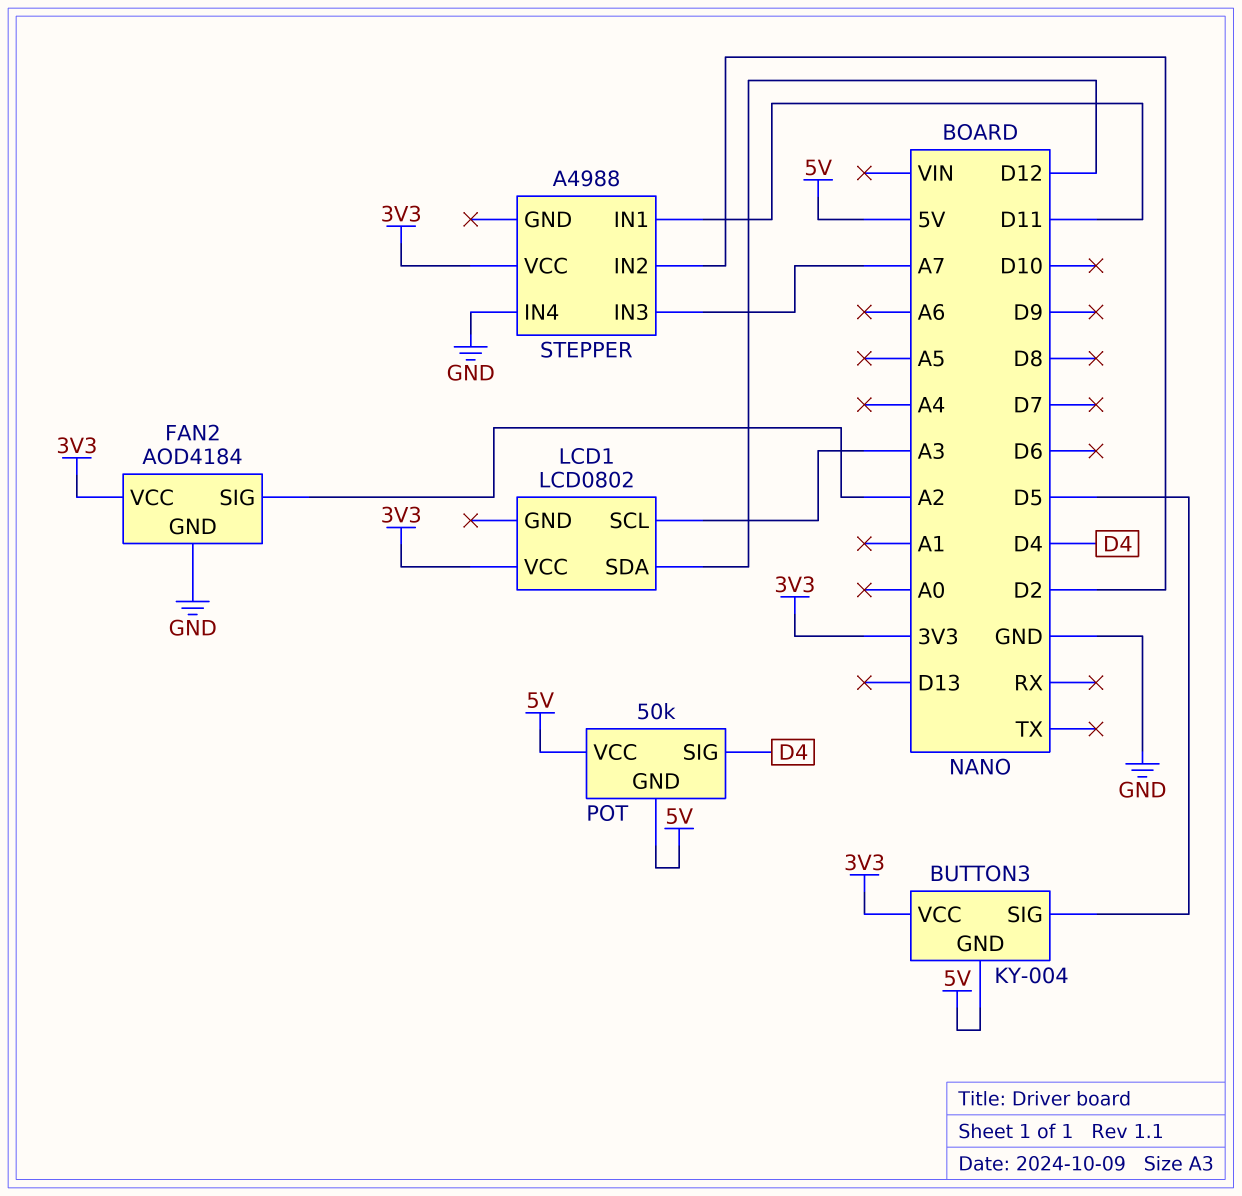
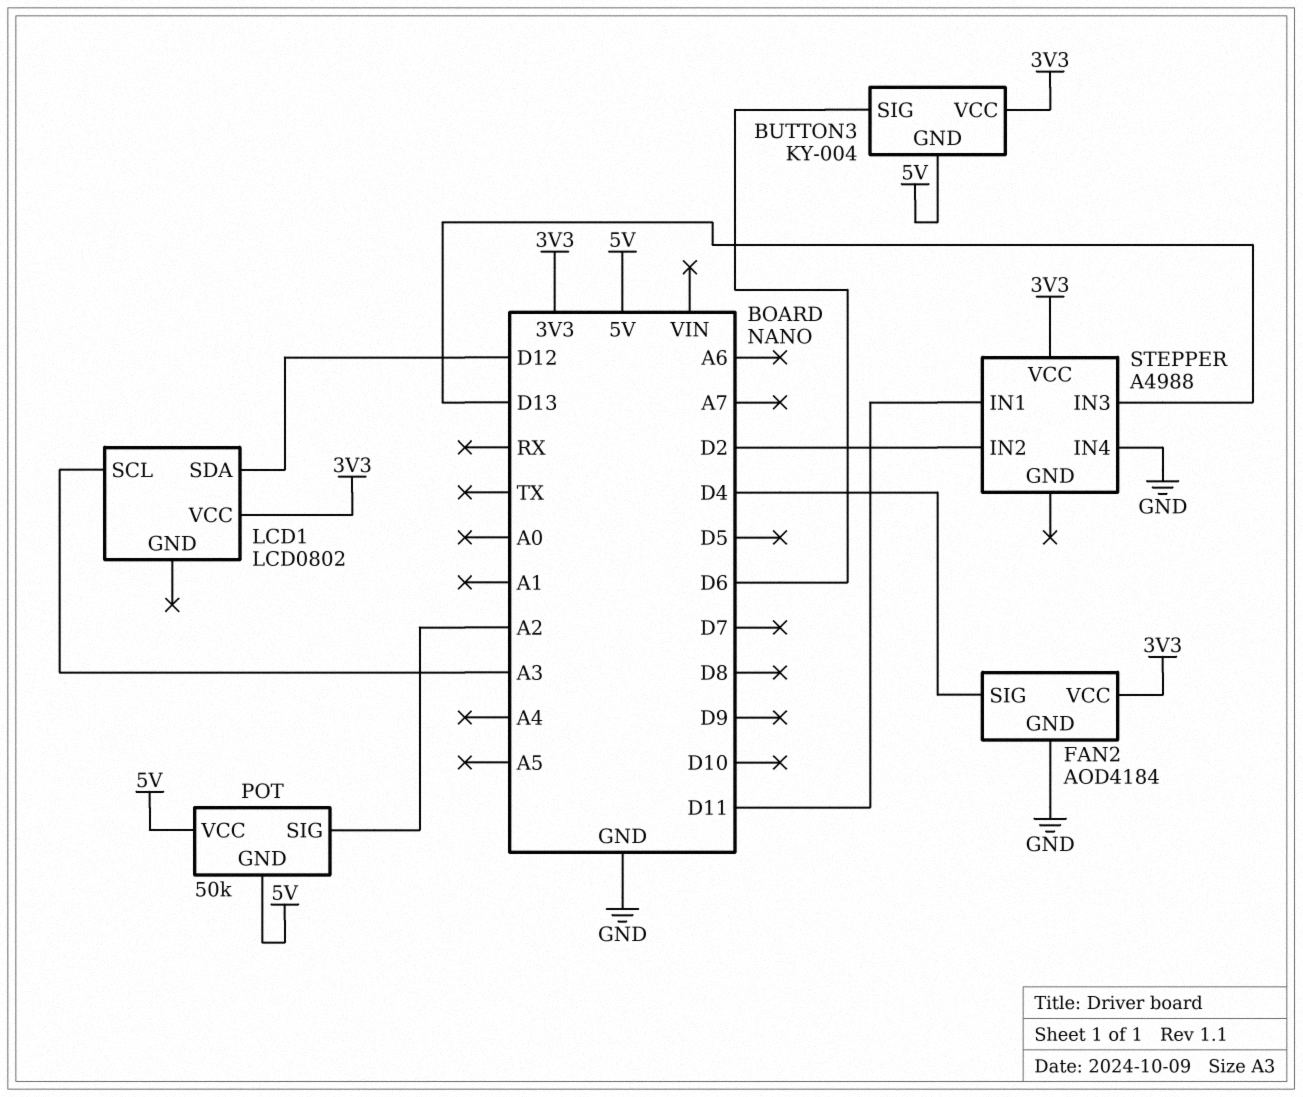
BUTTON3 pin SIG: D5 -> D6
FAN2 pin SIG: A2 -> D4
POT pin SIG: D4 -> A2
STEPPER pin IN3: A7 -> D13

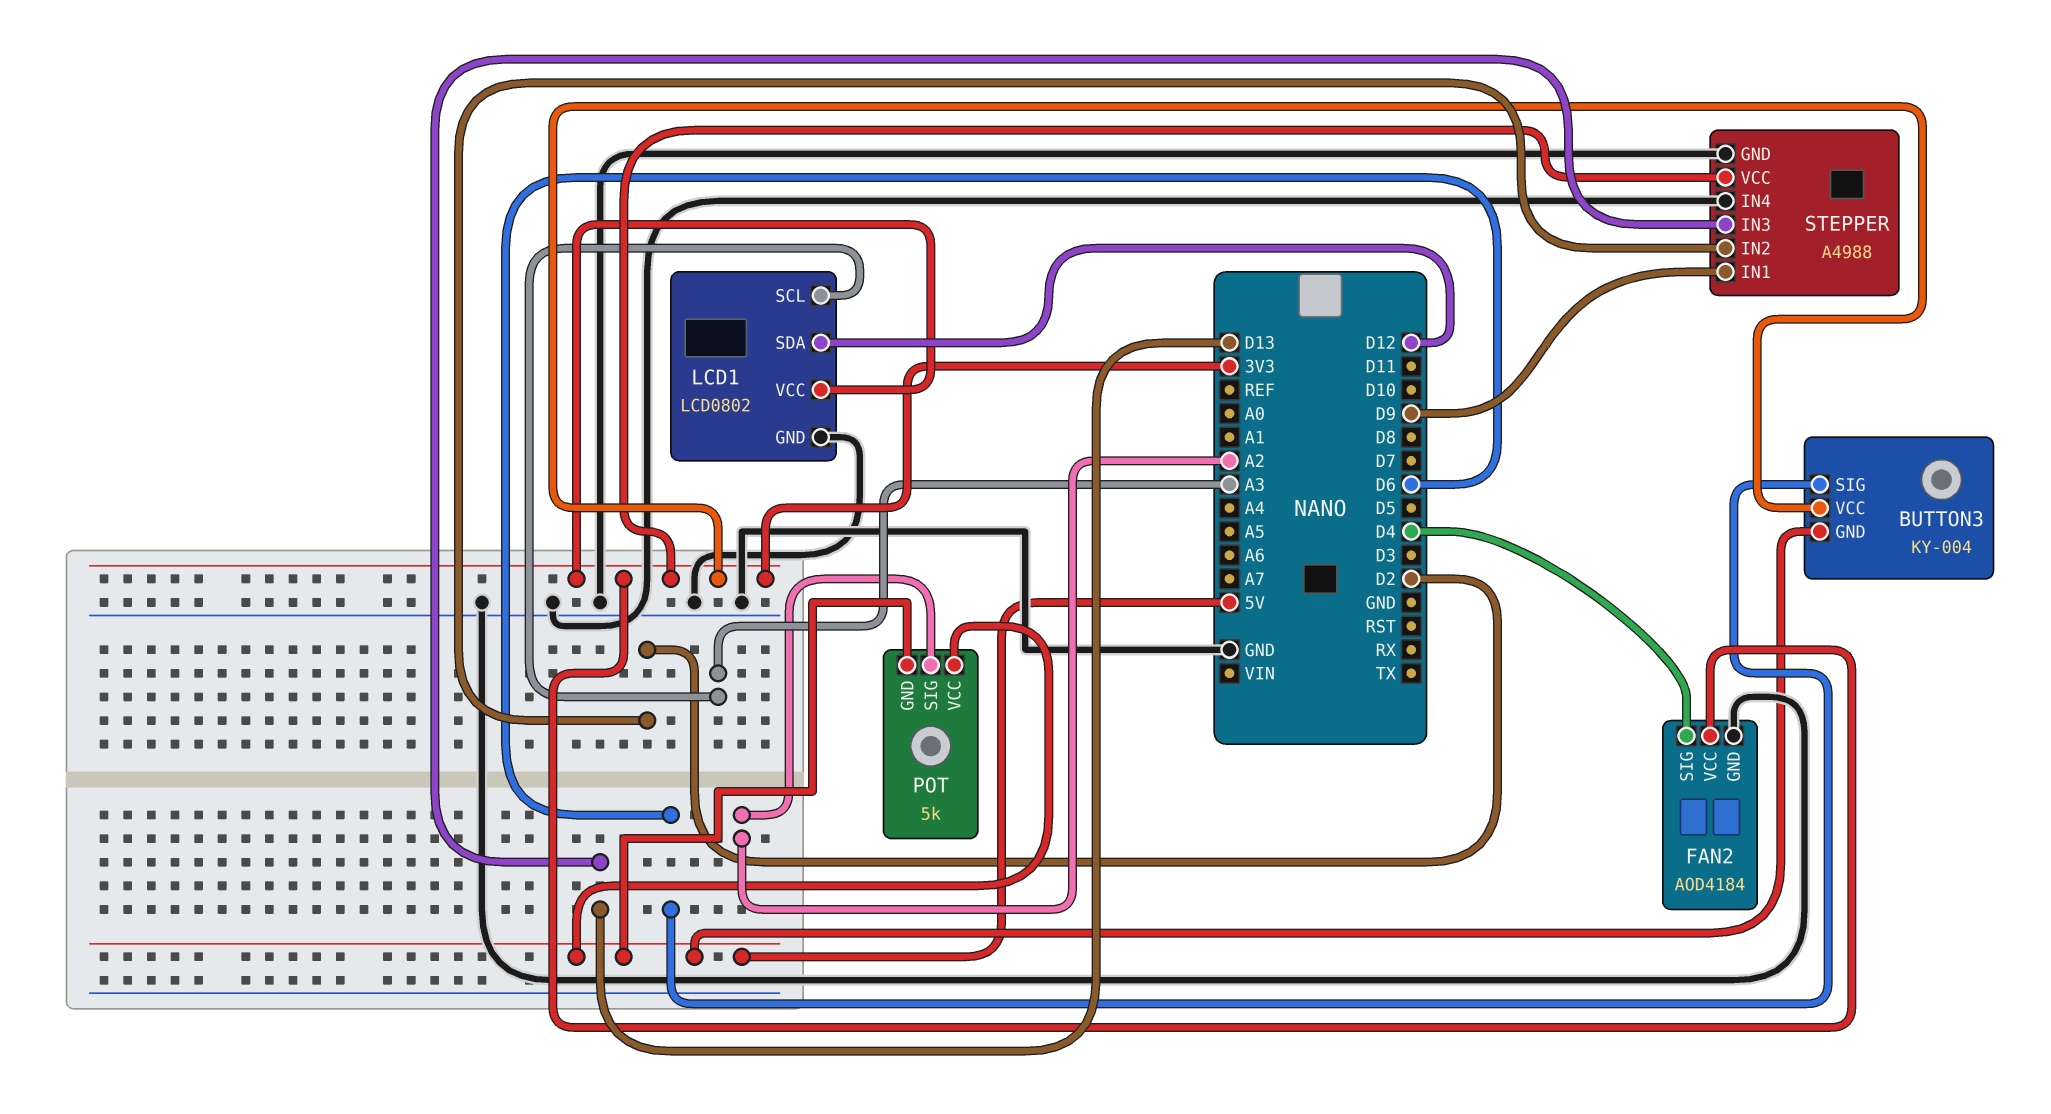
LCD1 pin GND: none -> GND
POT: 50k -> 5k
STEPPER pin GND: none -> GND
STEPPER pin IN1: D11 -> D9

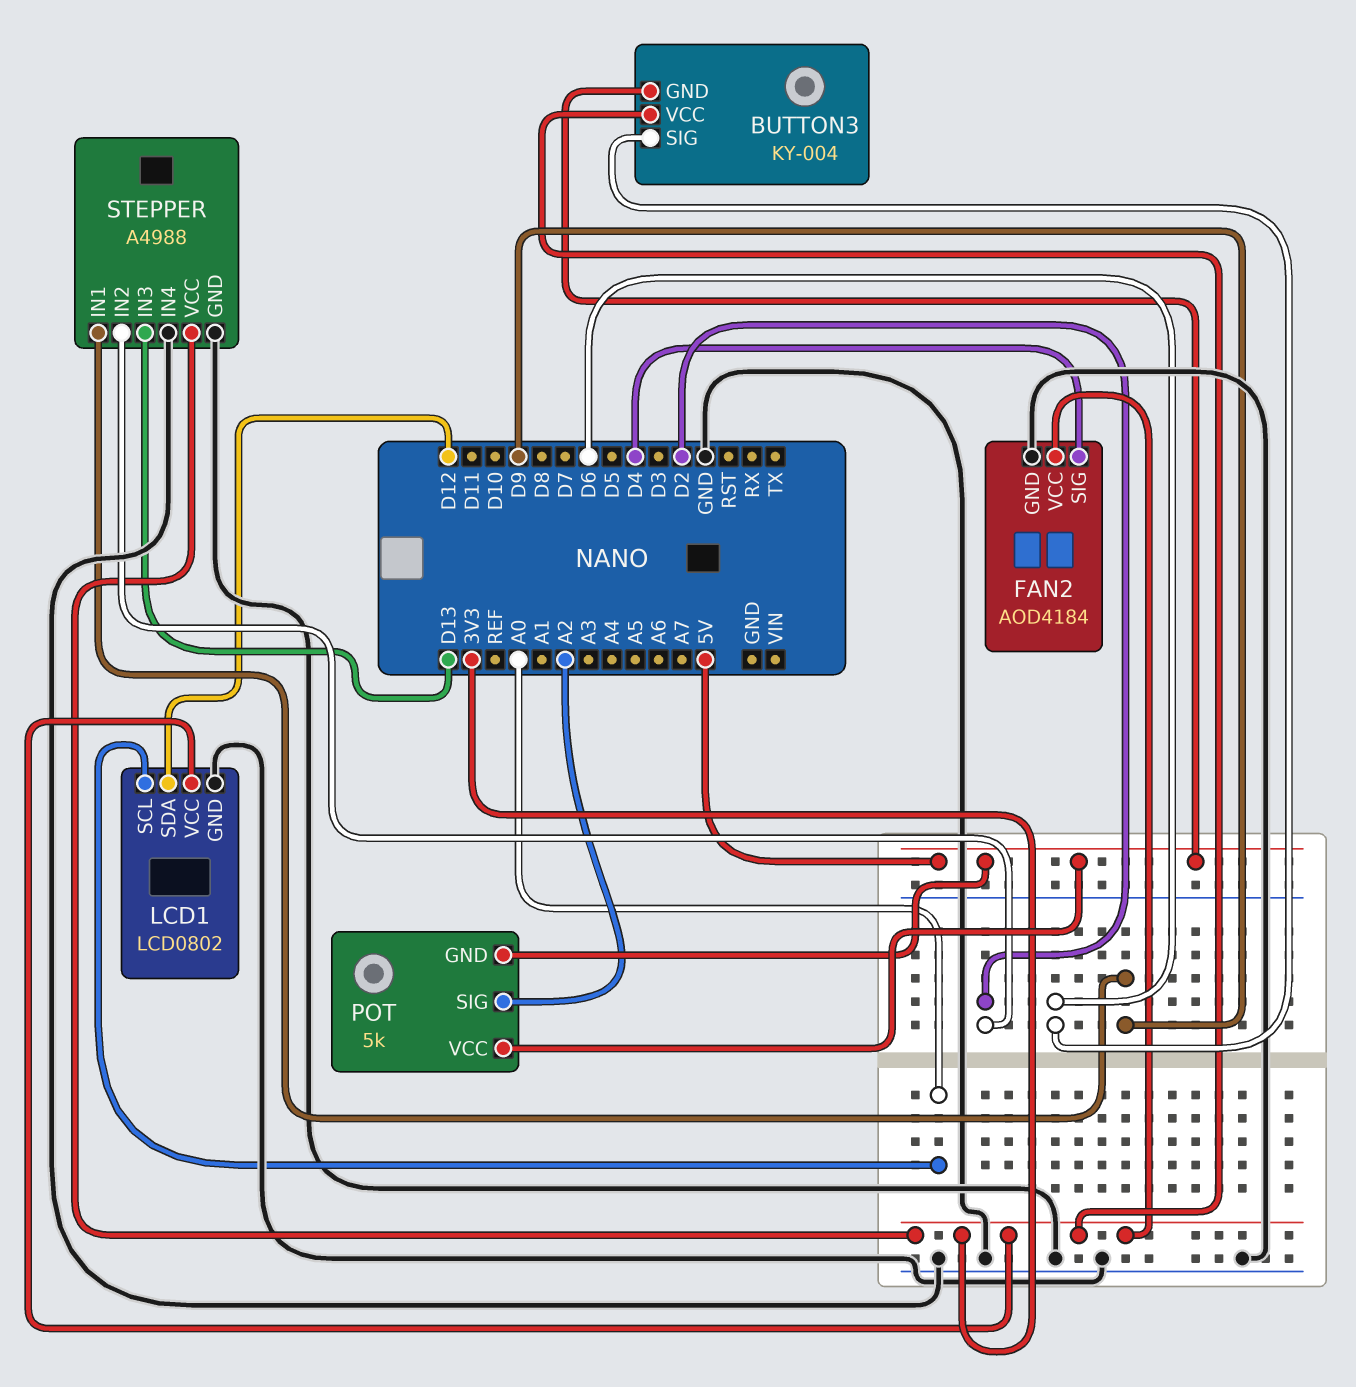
LCD1 pin SCL: A3 -> A0

